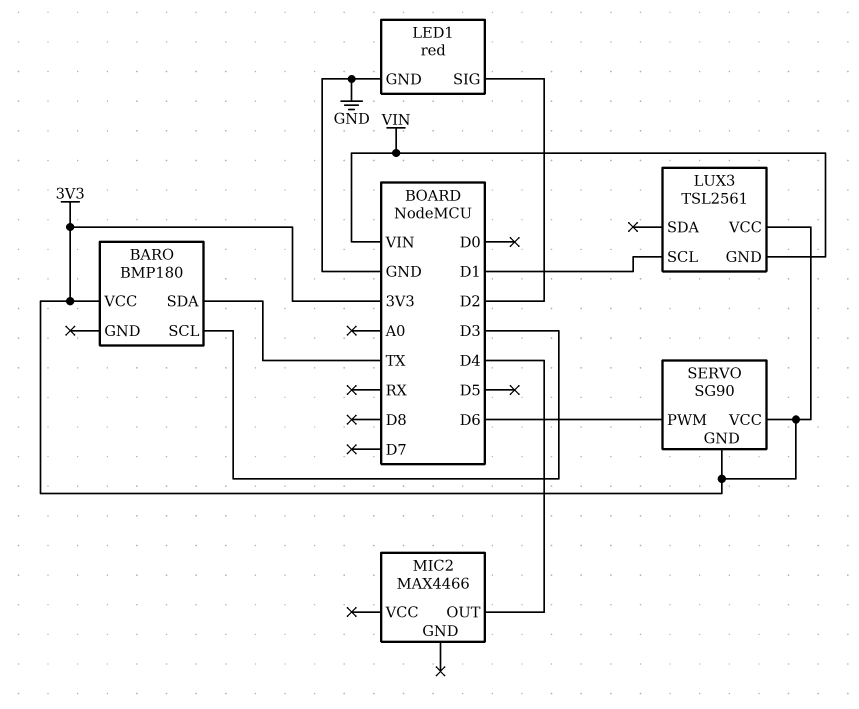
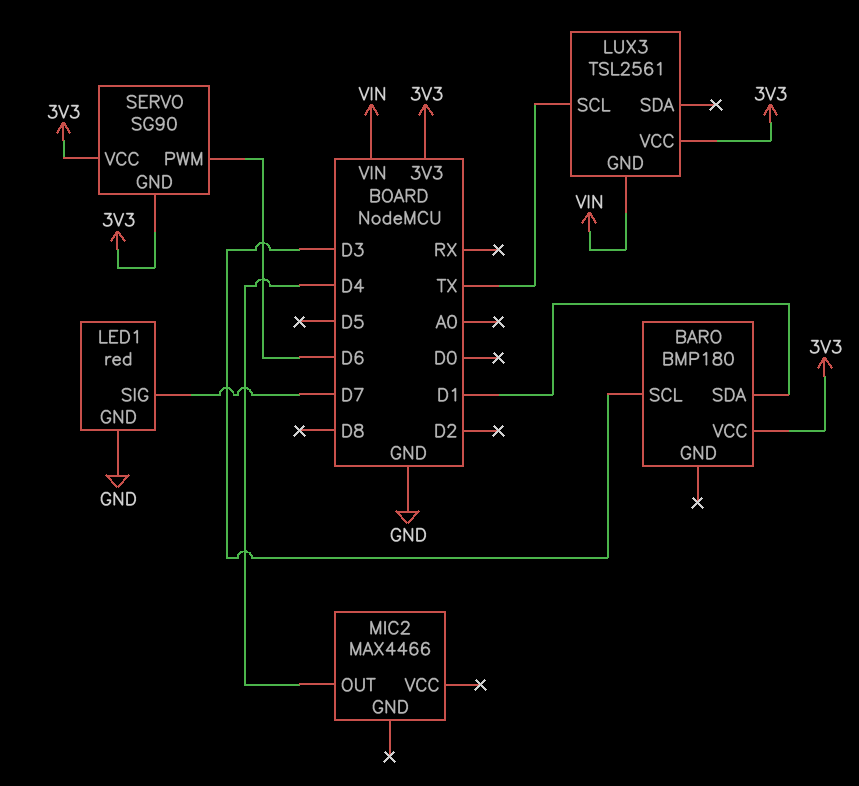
BARO pin SDA: TX -> D1
LED1 pin SIG: D2 -> D7
LUX3 pin SCL: D1 -> TX

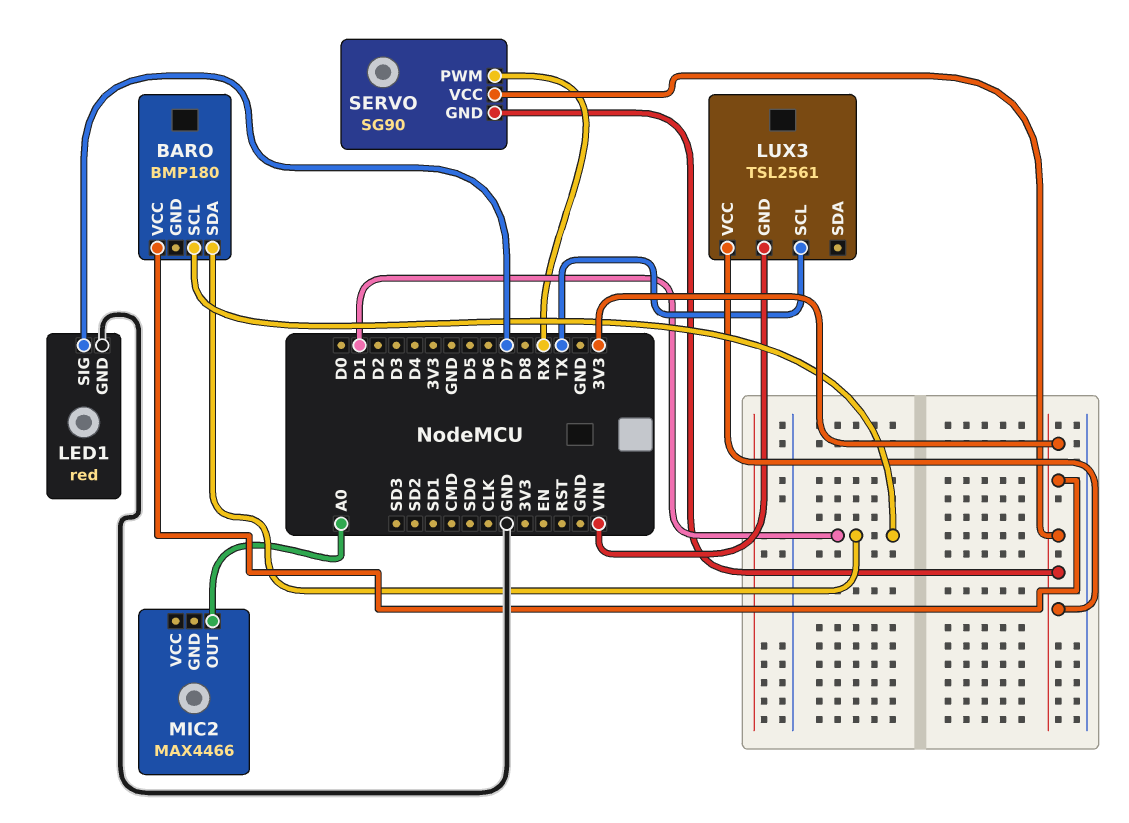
BARO pin SCL: D3 -> D1
MIC2 pin OUT: D4 -> A0
SERVO pin PWM: D6 -> RX

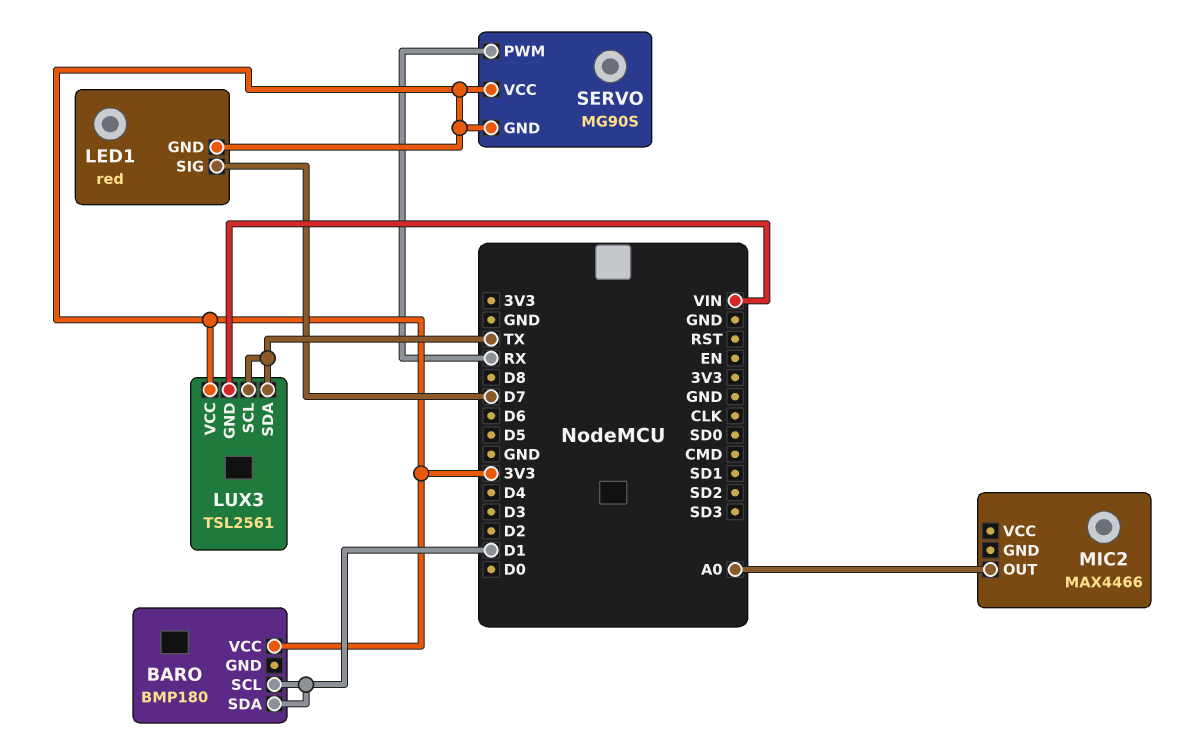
LED1 pin GND: GND -> 3V3
LUX3 pin SDA: none -> TX
SERVO: SG90 -> MG90S

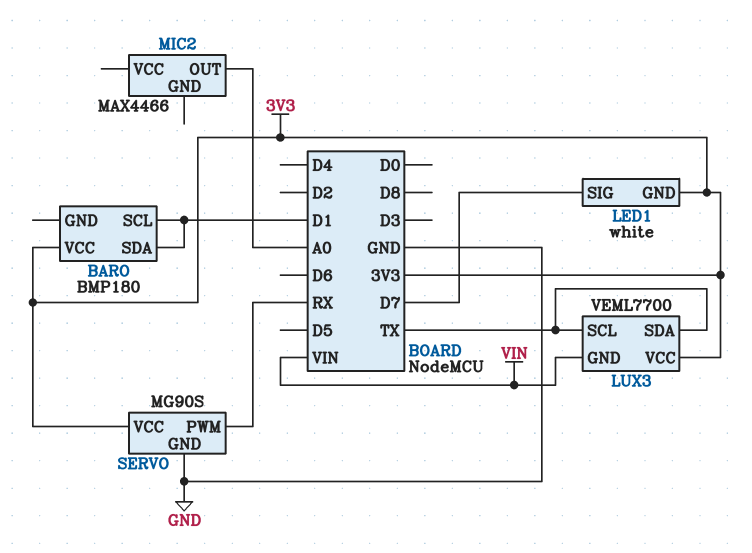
LED1: red -> white
LUX3: TSL2561 -> VEML7700
SERVO pin GND: 3V3 -> GND

